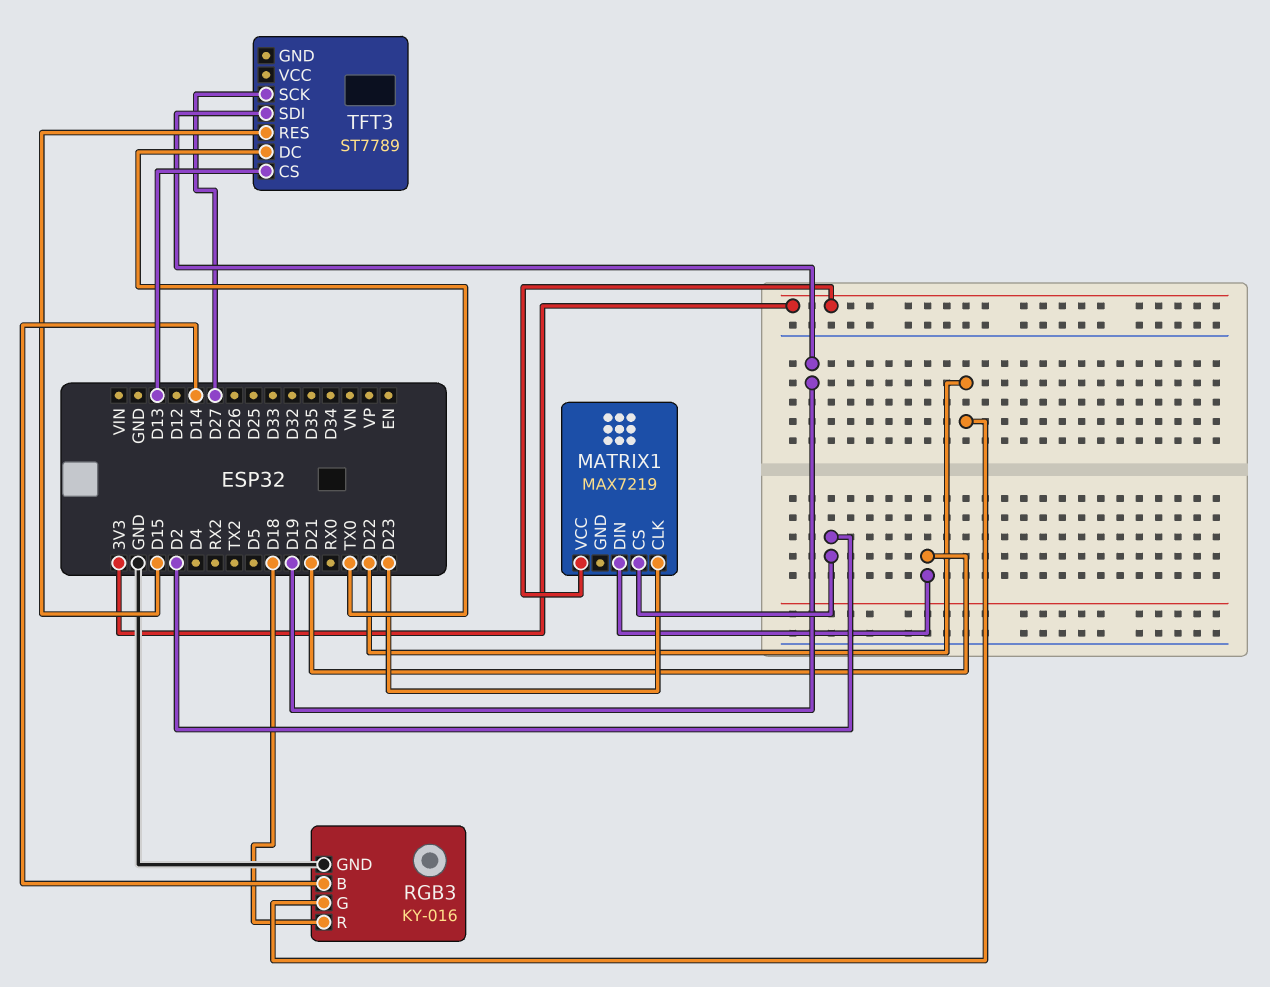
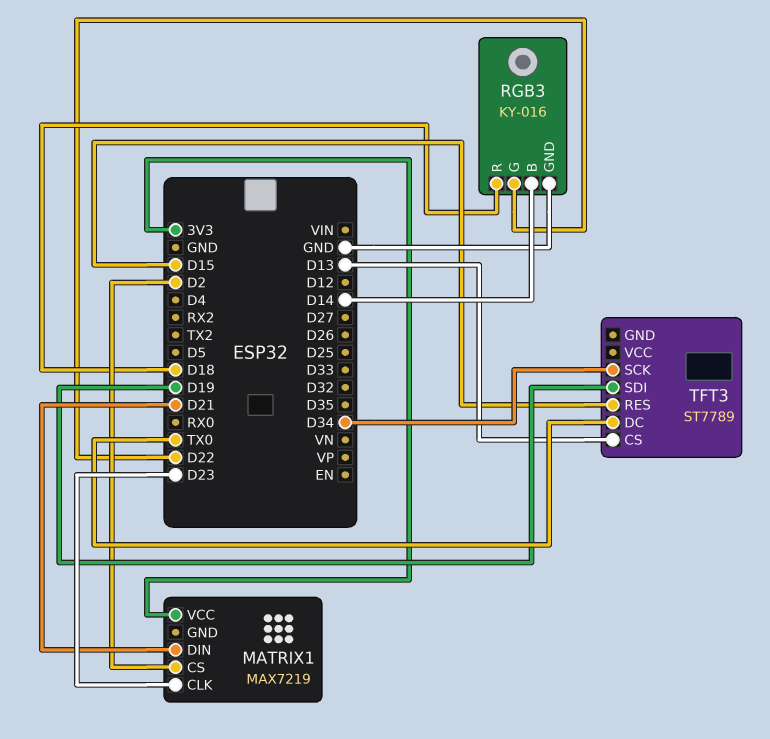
TFT3 pin SCK: D27 -> D34

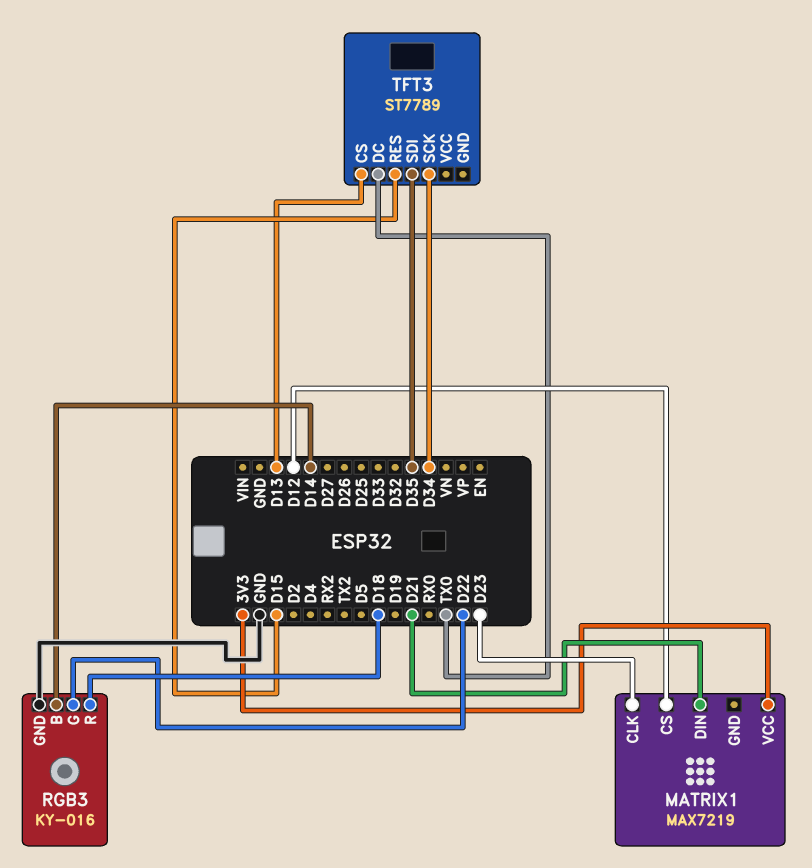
MATRIX1 pin CS: D2 -> D12
TFT3 pin SDI: D19 -> D35

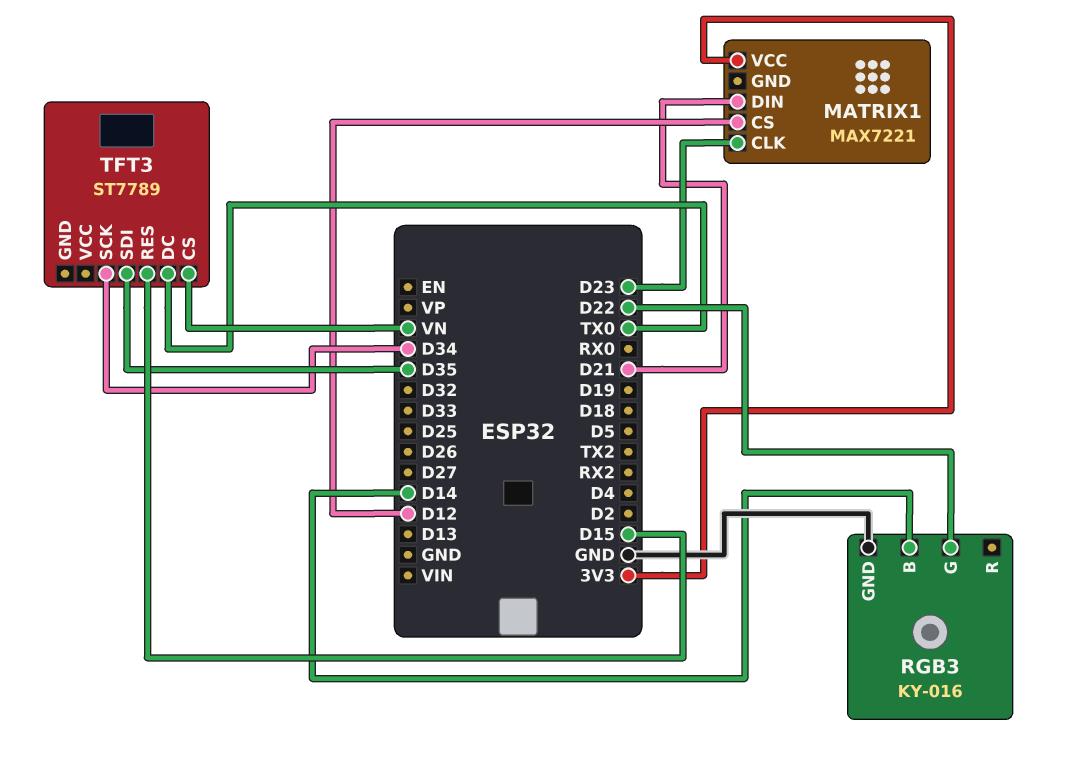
MATRIX1: MAX7219 -> MAX7221
RGB3 pin R: D18 -> none
TFT3 pin CS: D13 -> VN

